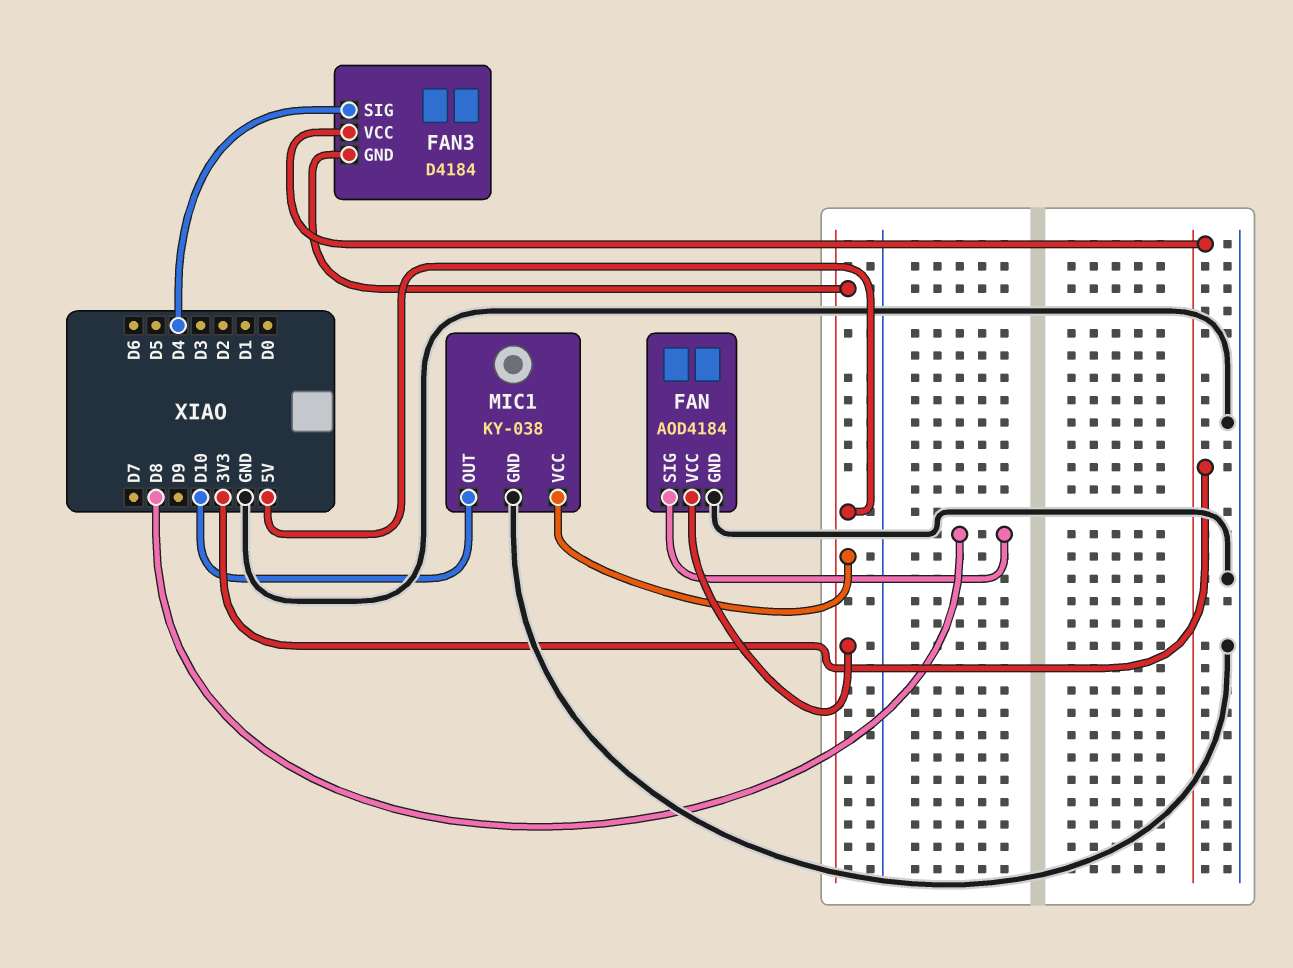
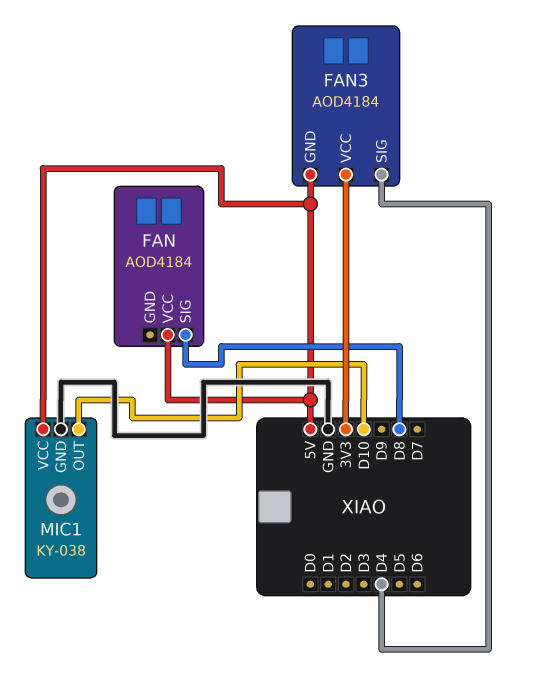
FAN pin GND: GND -> none
FAN3: D4184 -> AOD4184

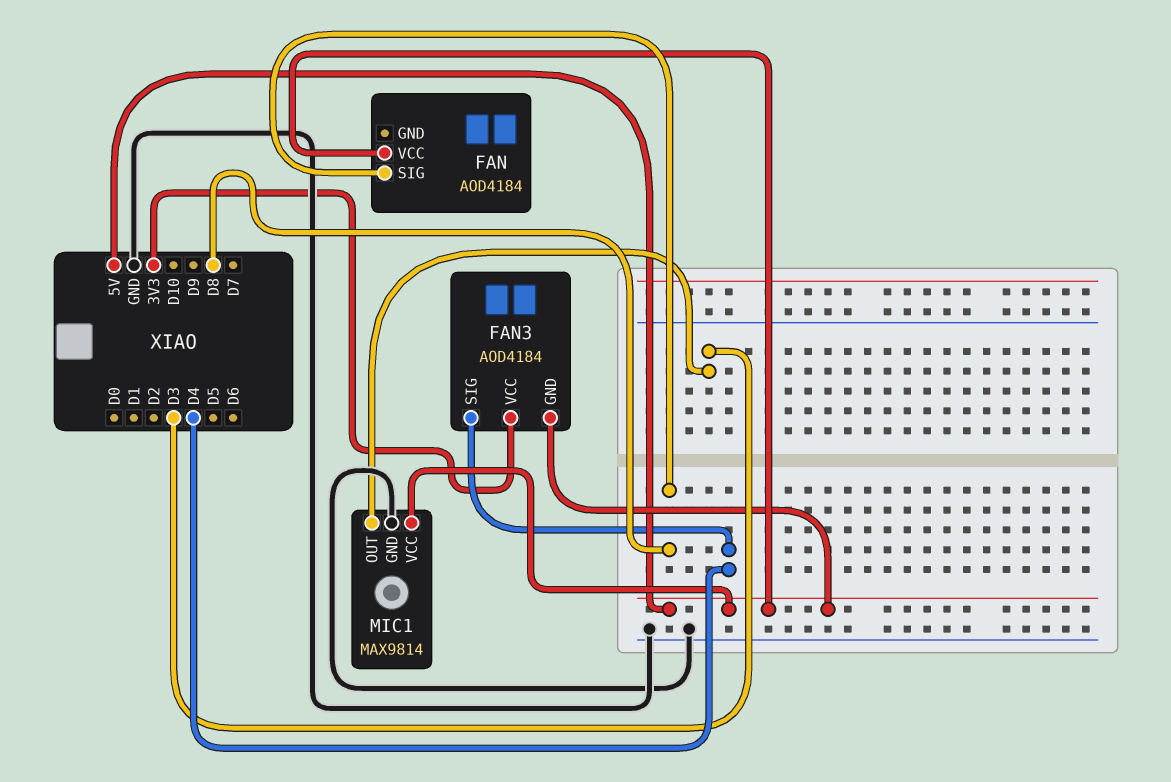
MIC1: KY-038 -> MAX9814
MIC1 pin OUT: D10 -> D3

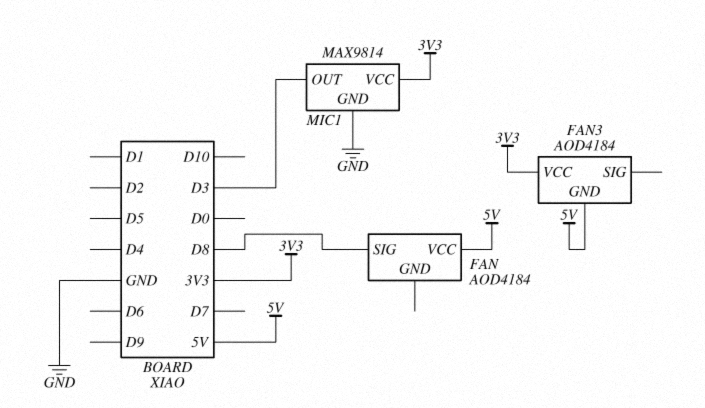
FAN3 pin SIG: D4 -> none
MIC1 pin VCC: 5V -> 3V3

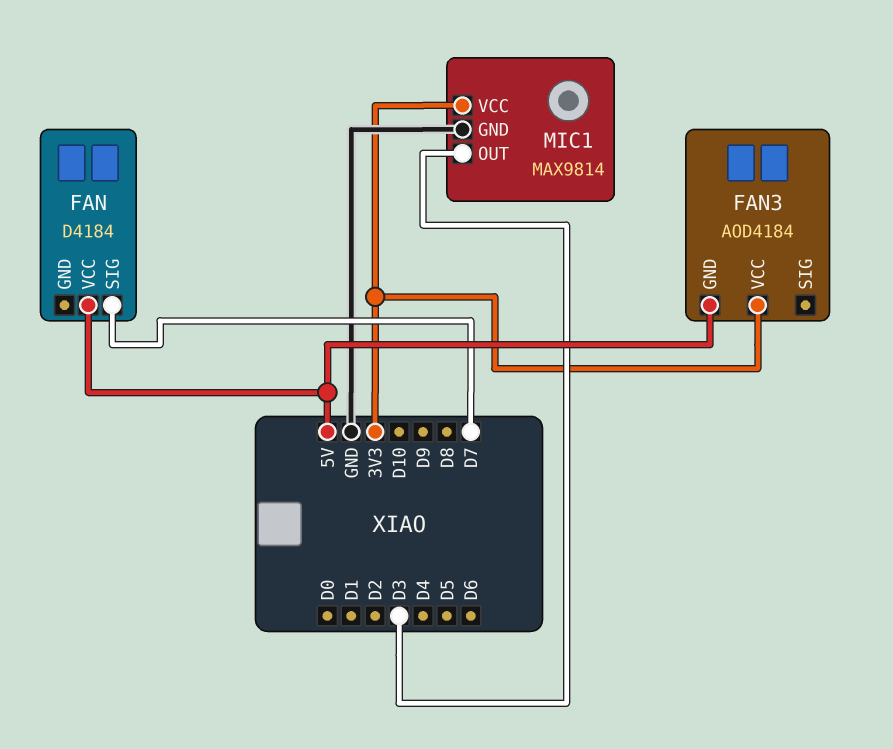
FAN: AOD4184 -> D4184
FAN pin SIG: D8 -> D7

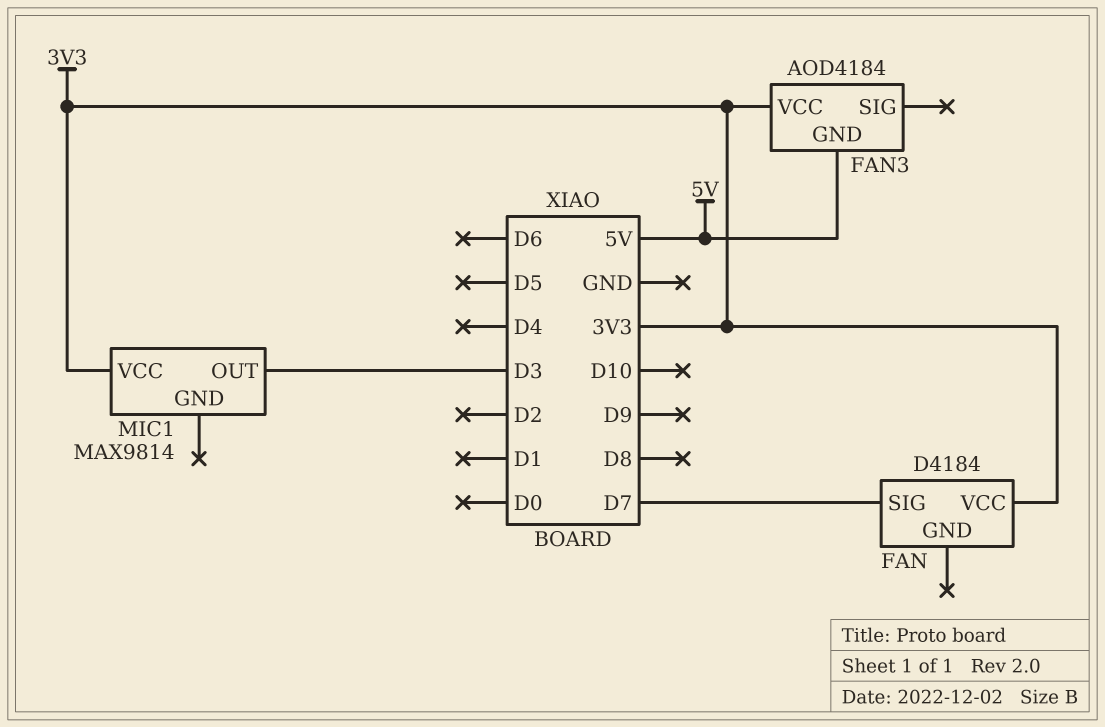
FAN pin VCC: 5V -> 3V3
MIC1 pin GND: GND -> none

